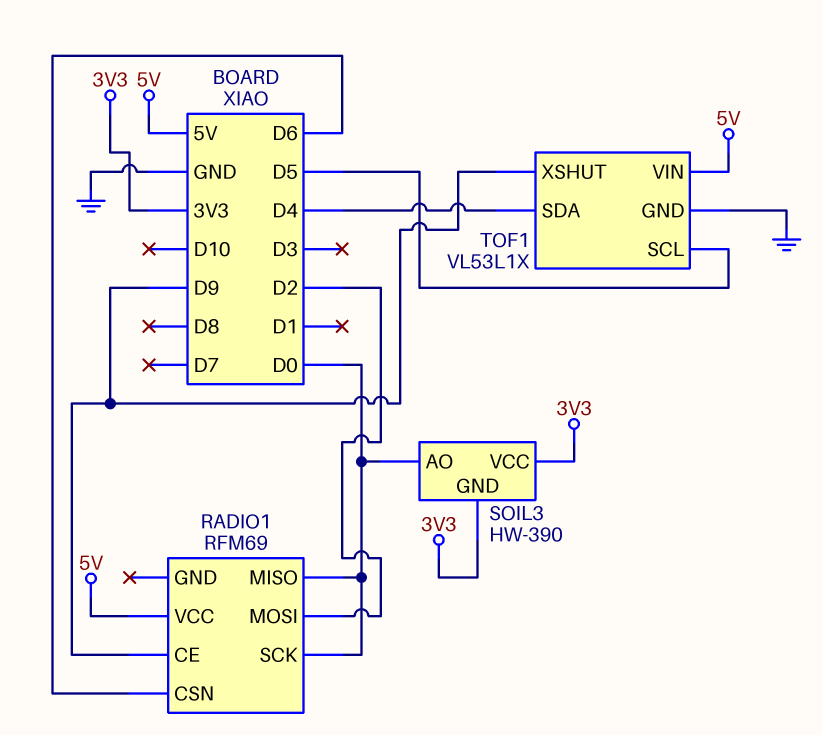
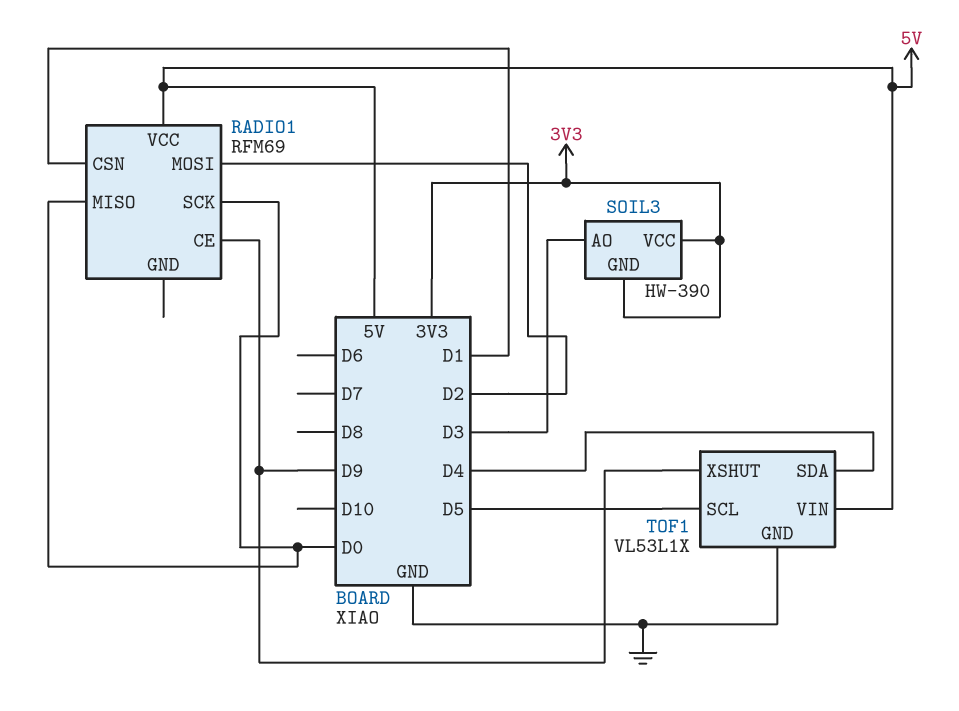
RADIO1 pin CSN: D6 -> D1
SOIL3 pin AO: D0 -> D3

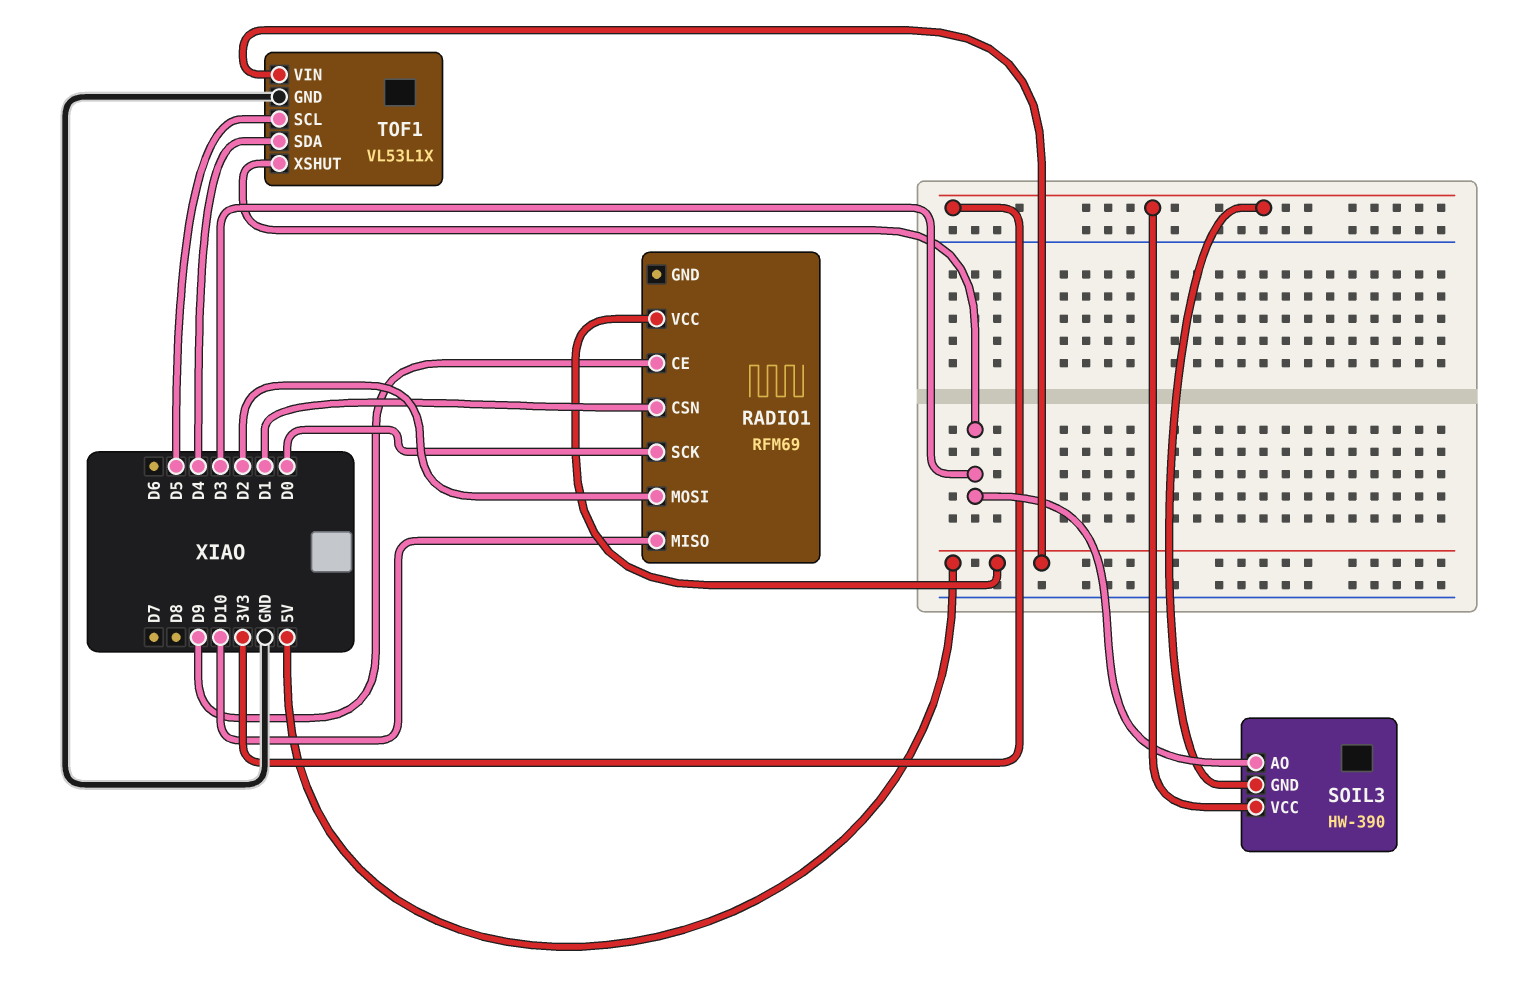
RADIO1 pin MISO: D0 -> D10
TOF1 pin XSHUT: D9 -> D3

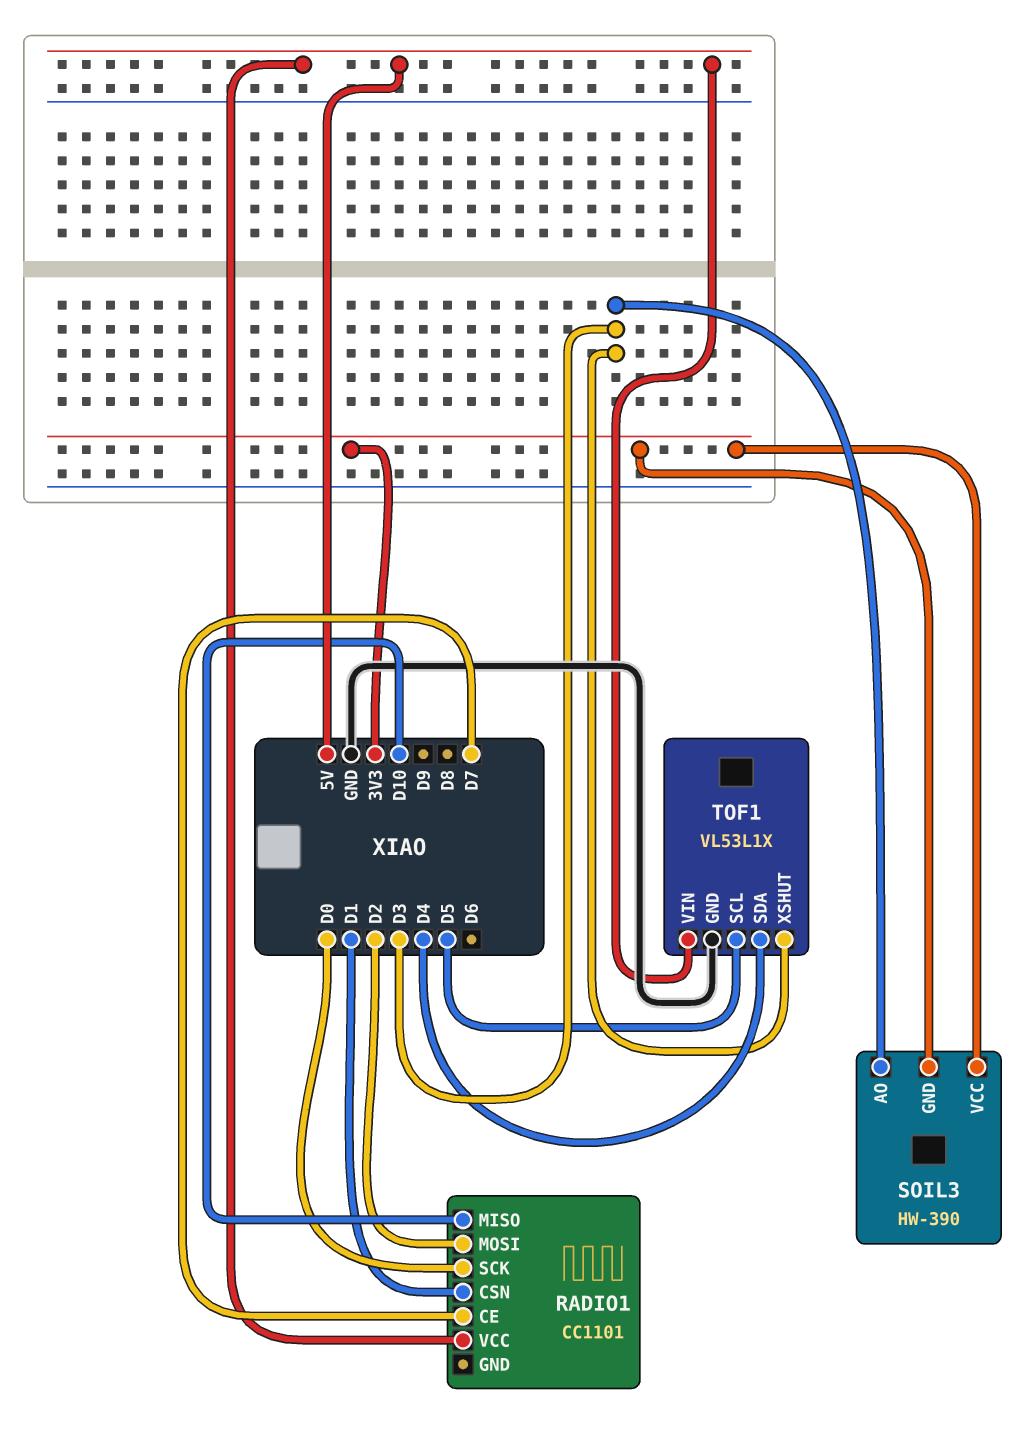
RADIO1: RFM69 -> CC1101
RADIO1 pin CE: D9 -> D7

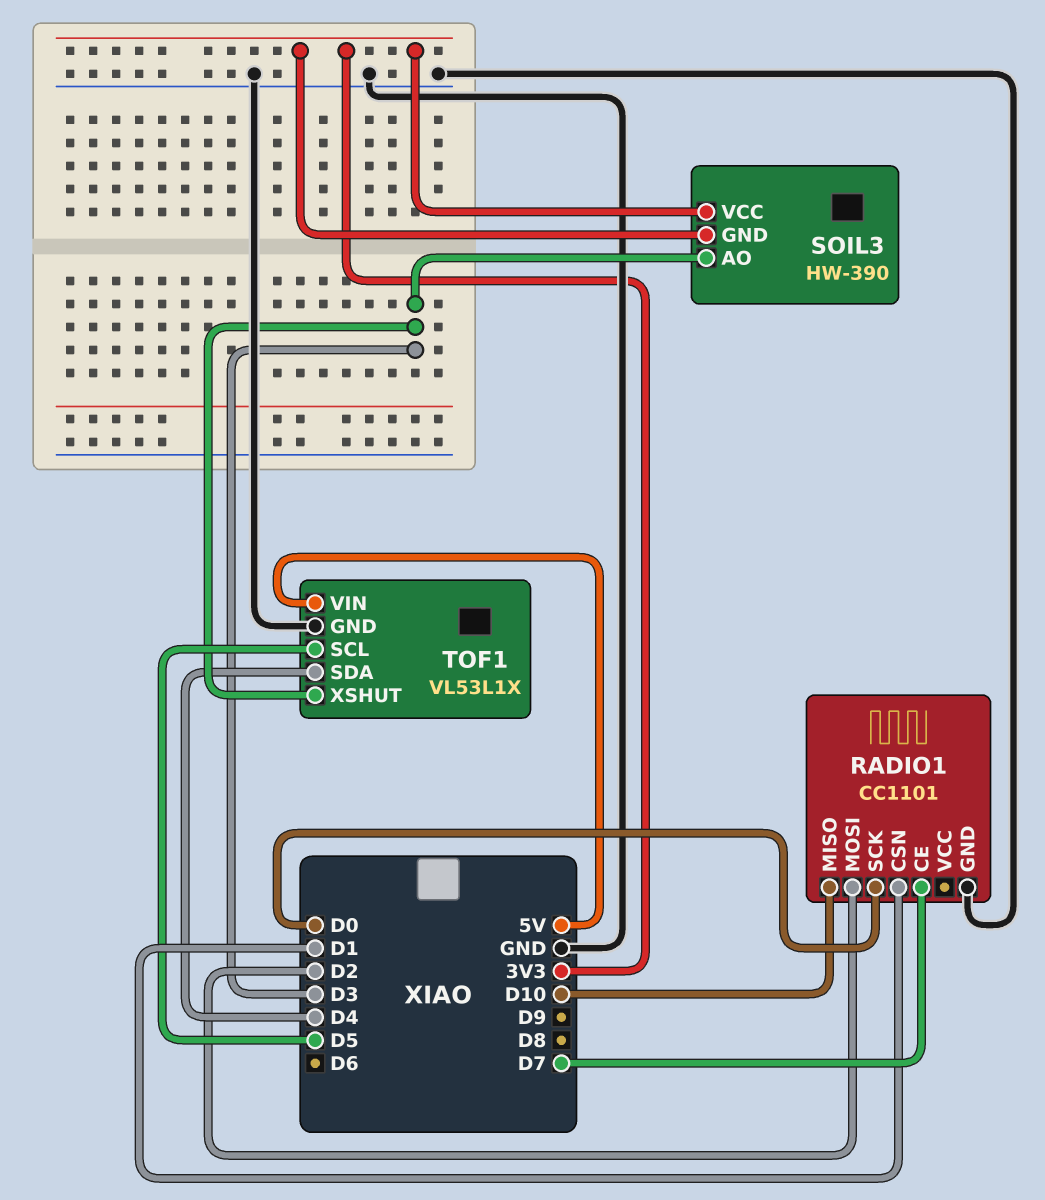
RADIO1 pin GND: none -> GND
RADIO1 pin VCC: 5V -> none

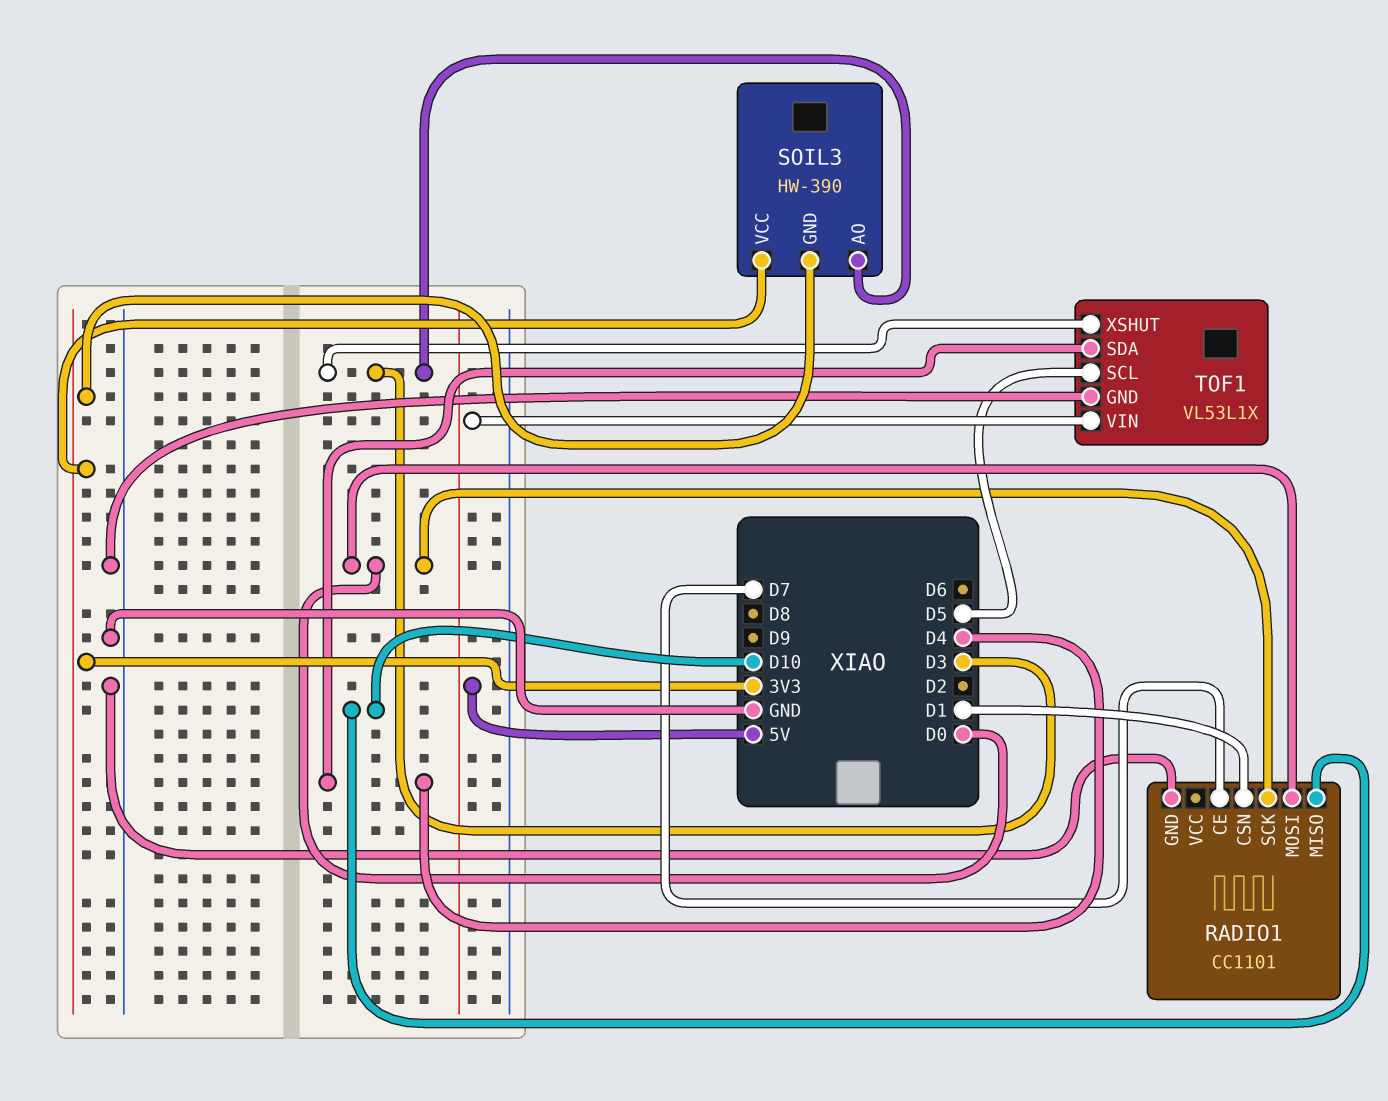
RADIO1 pin MOSI: D2 -> D0

